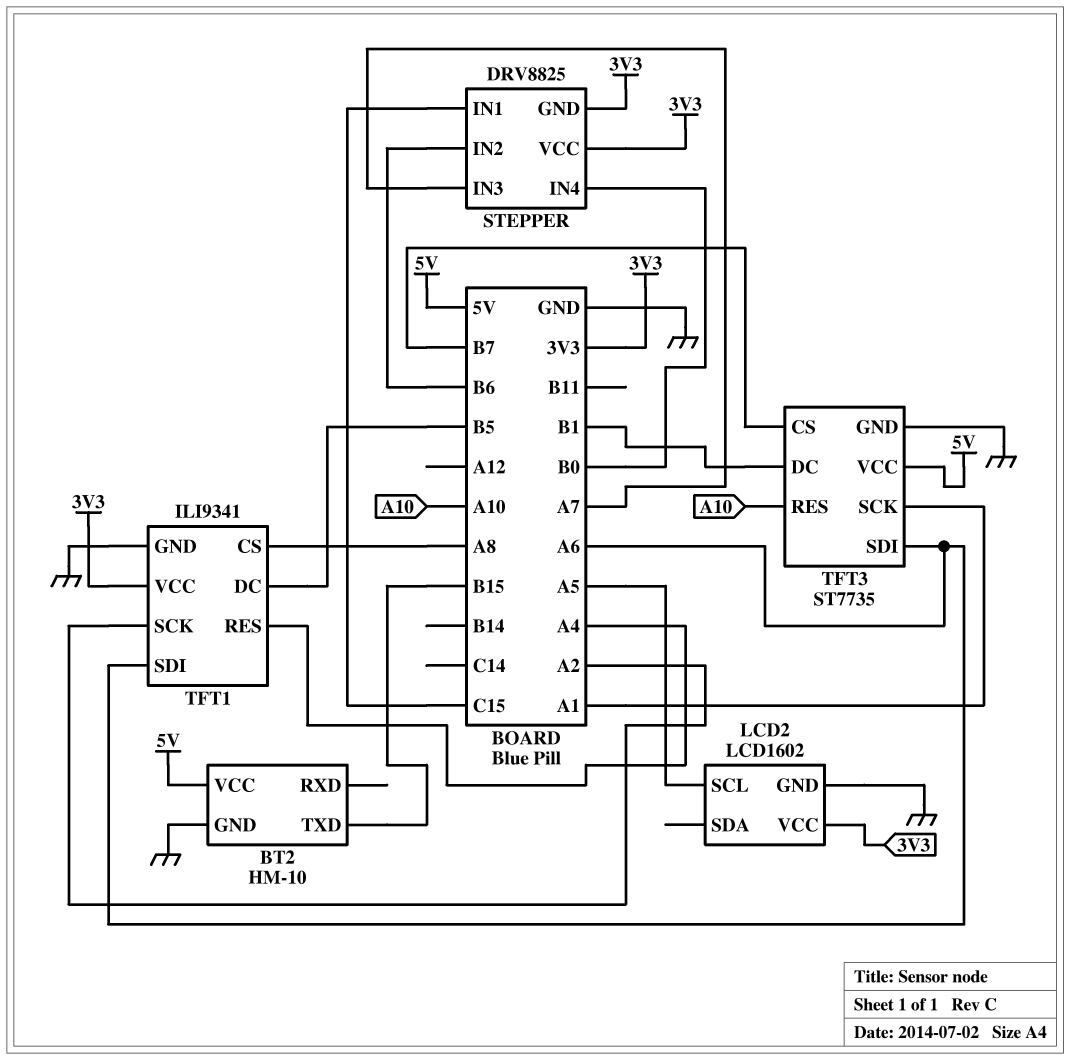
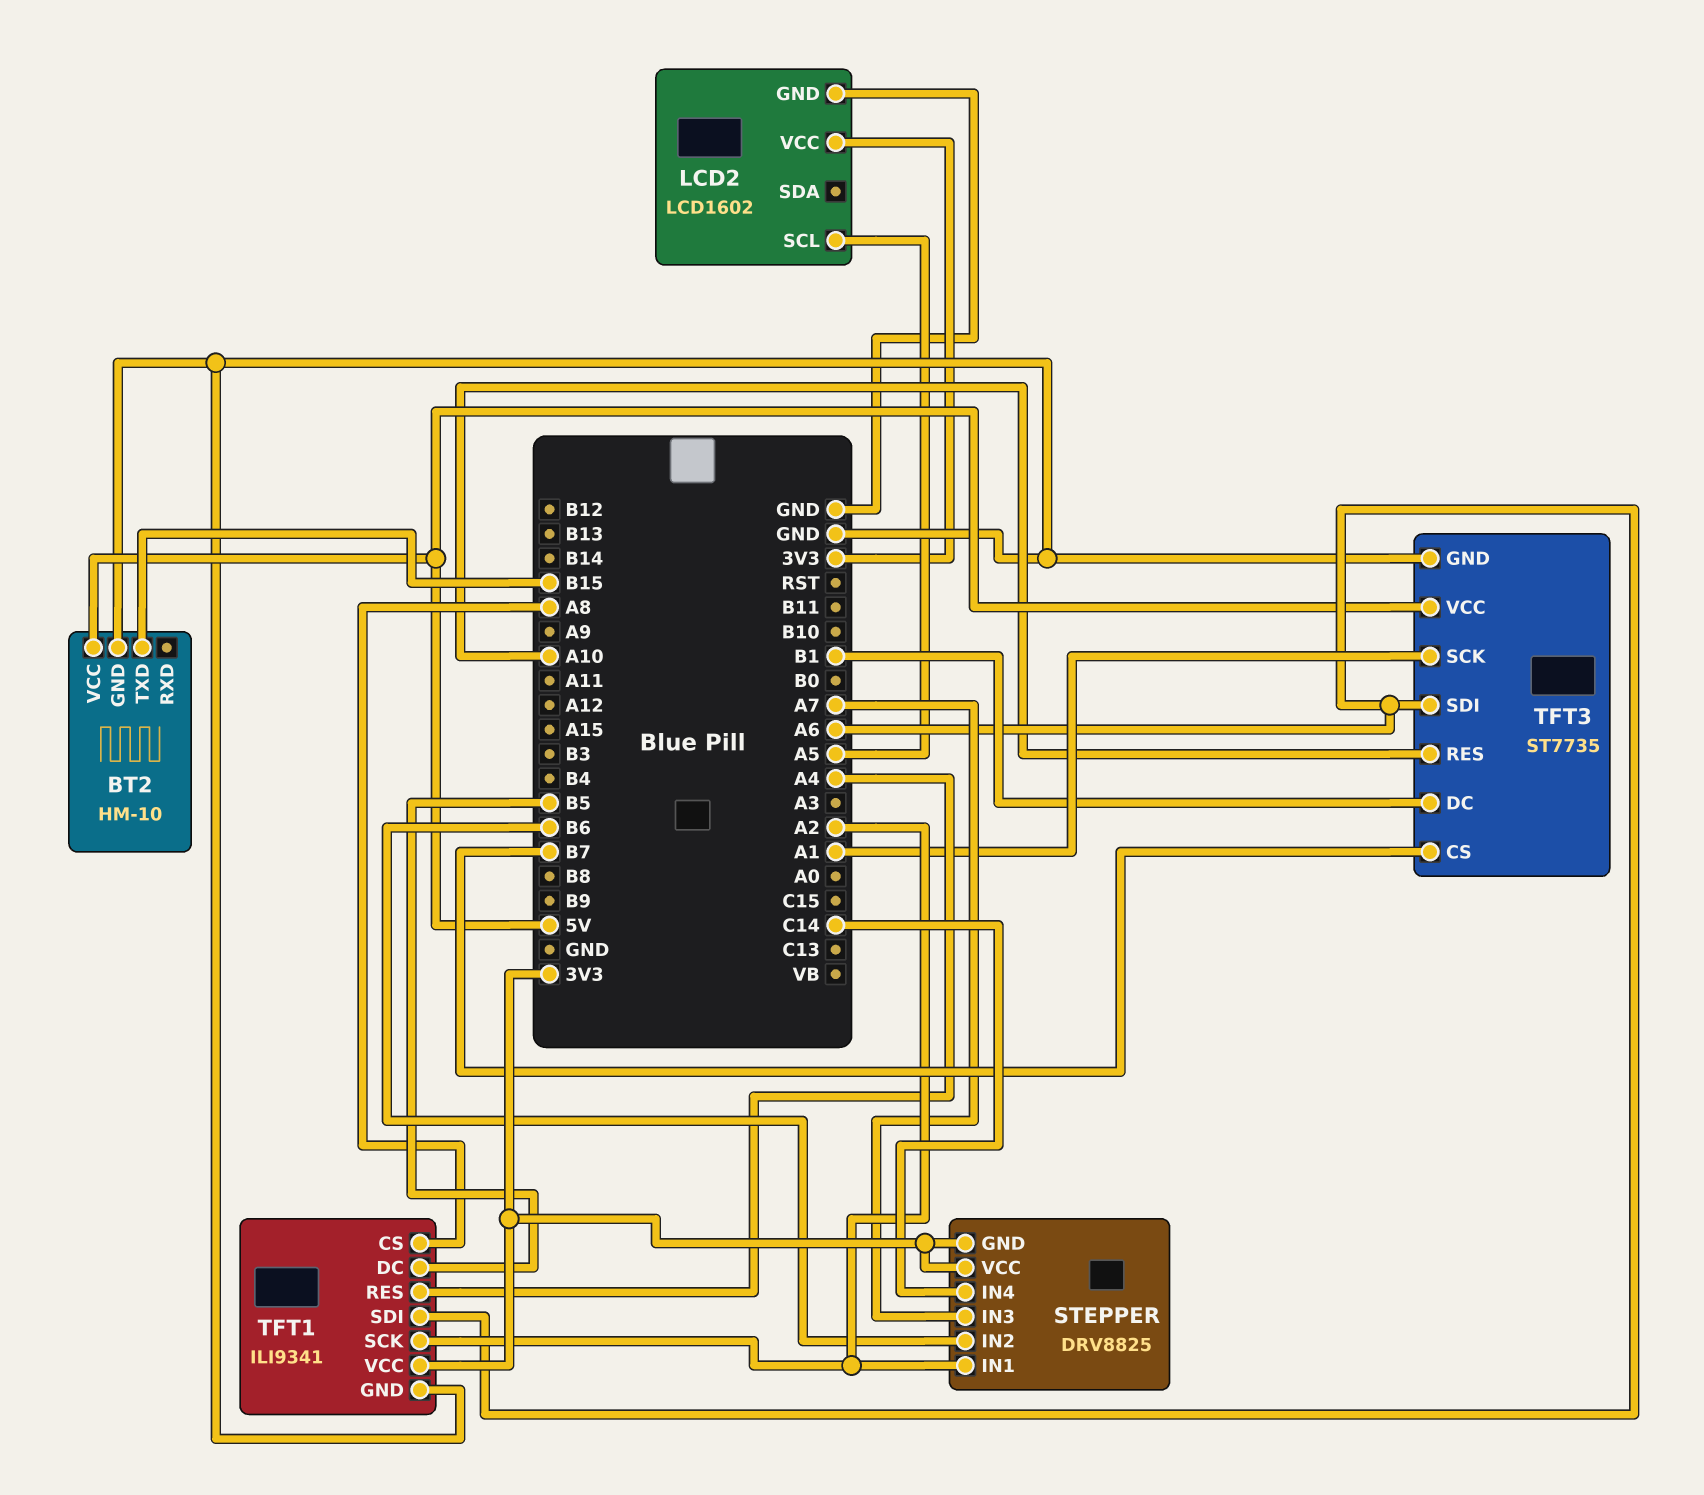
STEPPER pin IN1: C15 -> A2
STEPPER pin IN4: B0 -> C14

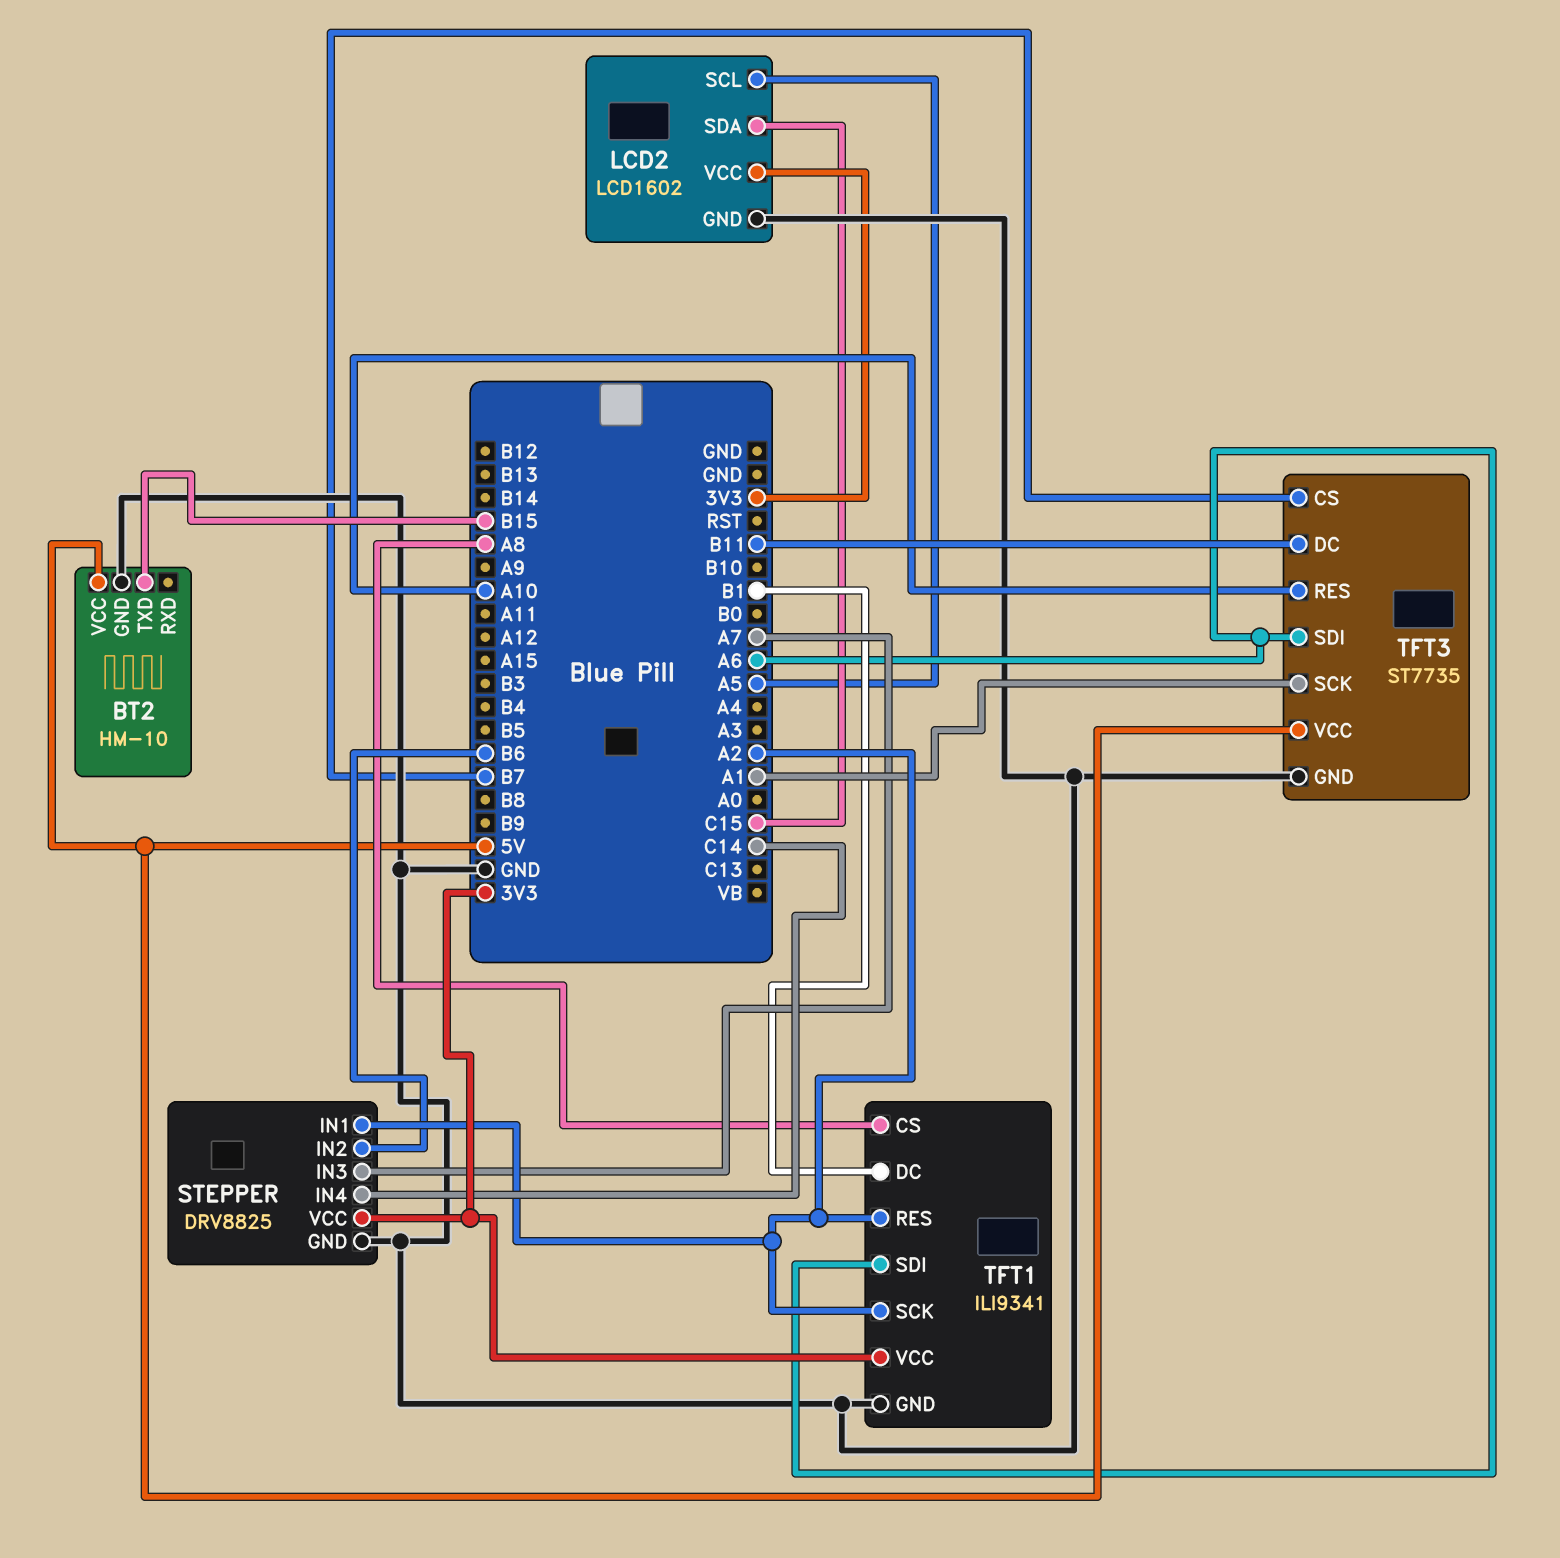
LCD2 pin SDA: none -> C15
STEPPER pin GND: 3V3 -> GND
TFT1 pin DC: B5 -> B1
TFT1 pin RES: A4 -> A2
TFT3 pin DC: B1 -> B11

